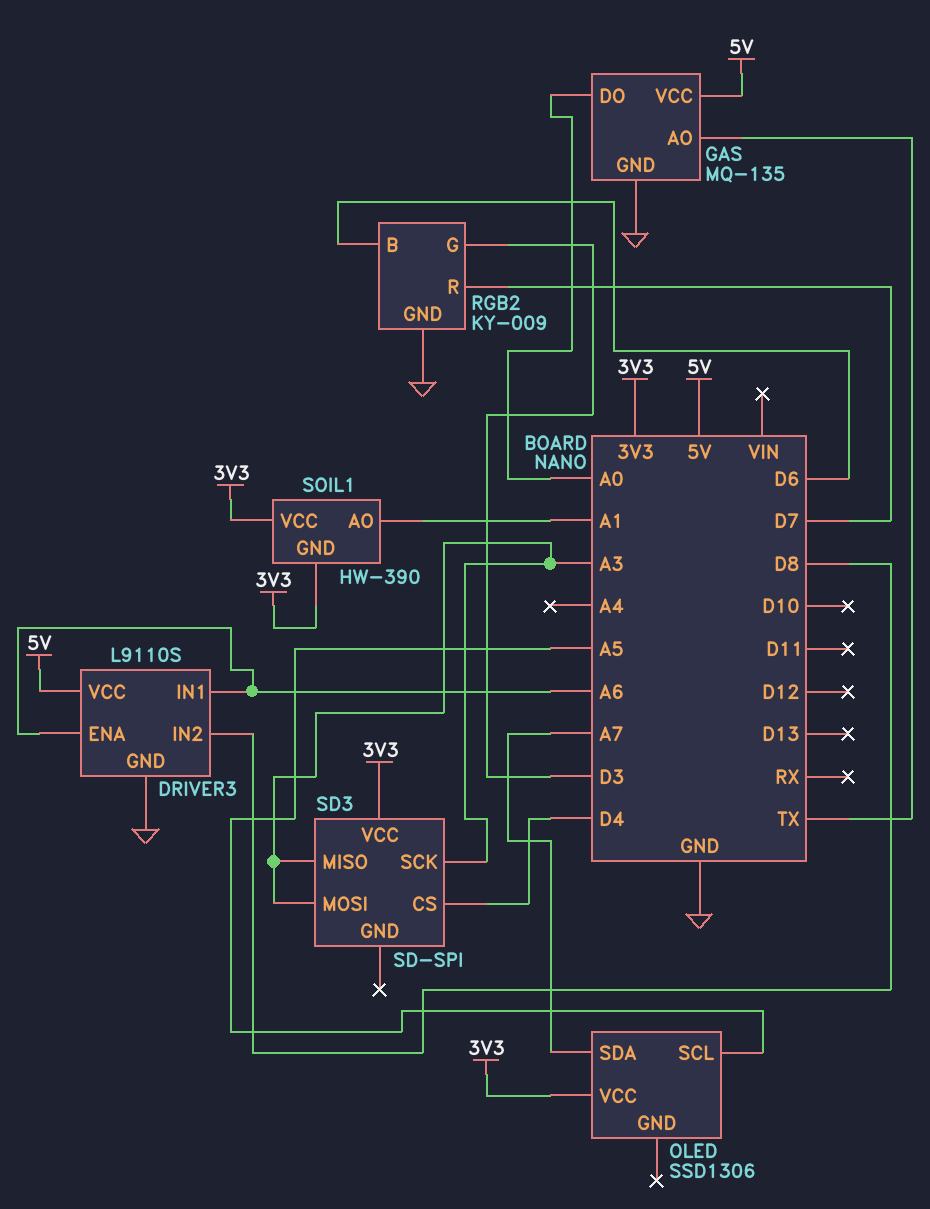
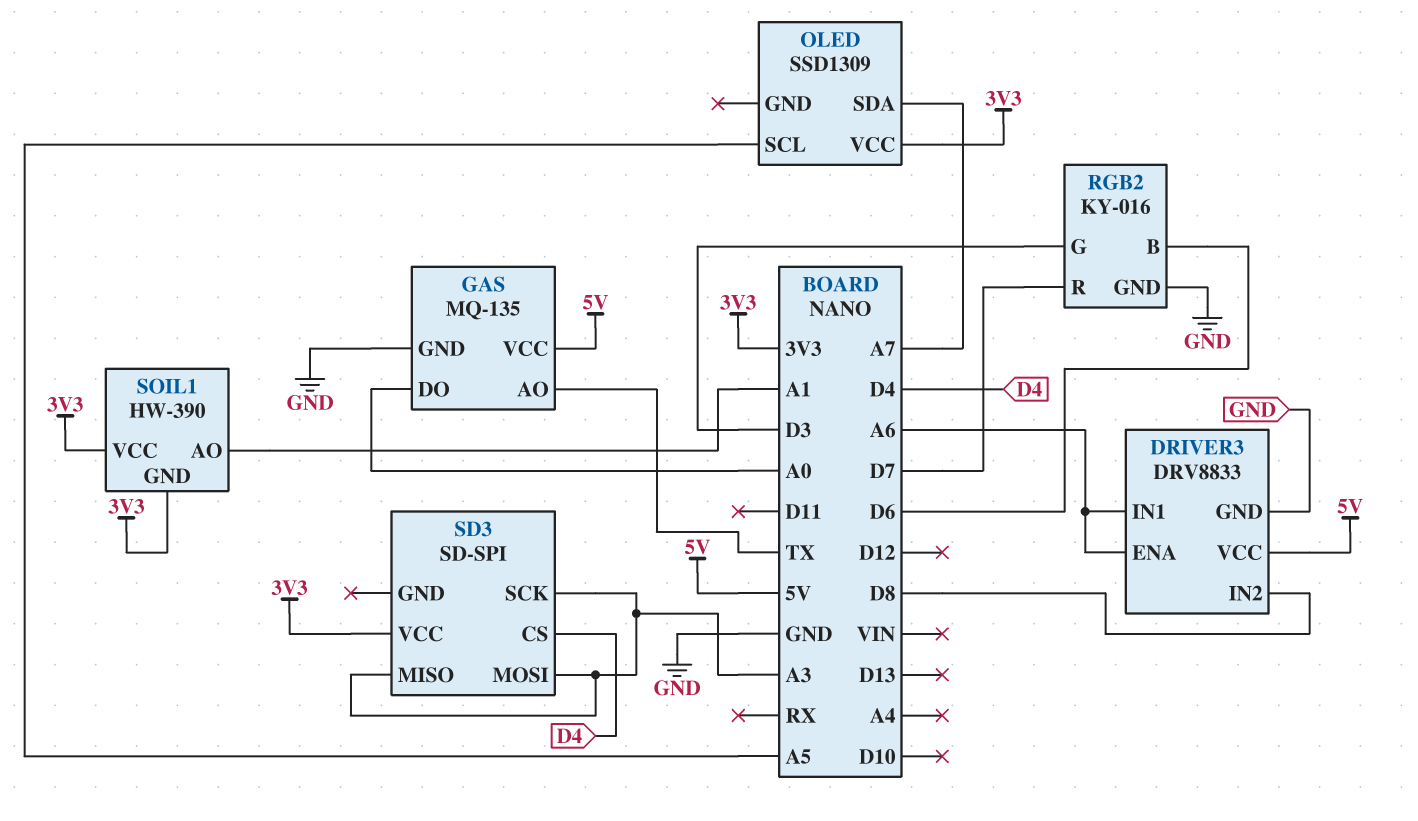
DRIVER3: L9110S -> DRV8833
OLED: SSD1306 -> SSD1309
RGB2: KY-009 -> KY-016

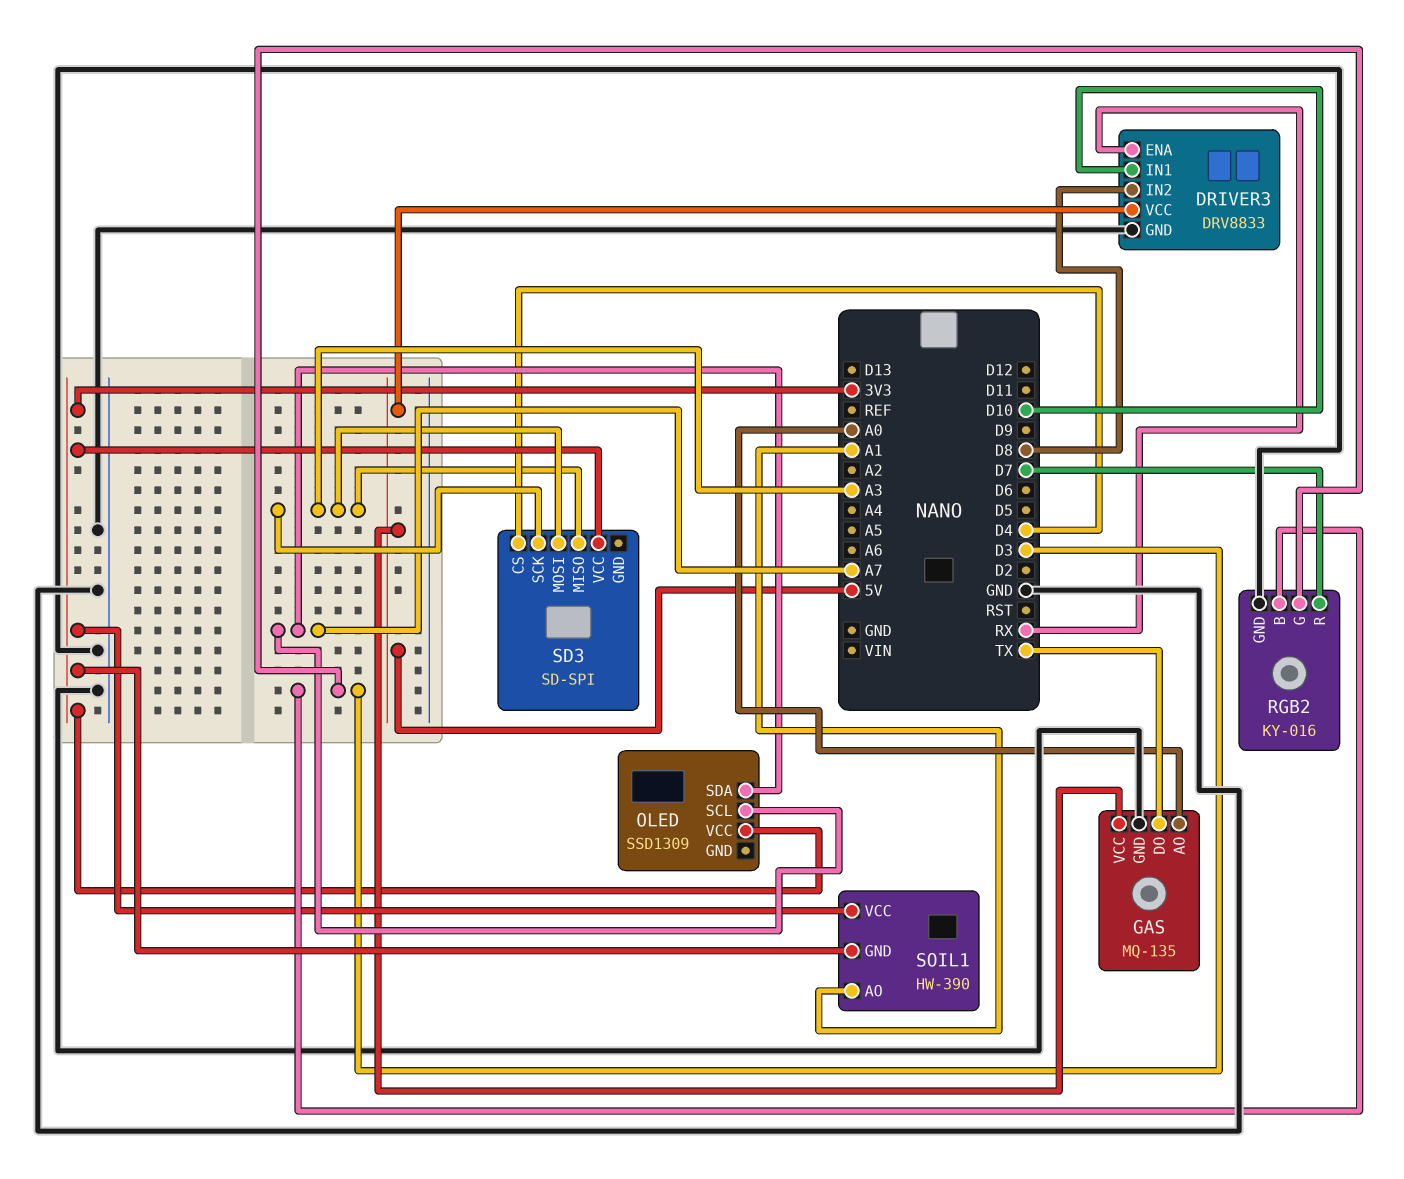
DRIVER3 pin ENA: A6 -> RX
DRIVER3 pin IN1: A6 -> D10
GAS pin AO: TX -> A0
GAS pin DO: A0 -> TX
OLED pin SCL: A5 -> A7
RGB2 pin B: D6 -> D3

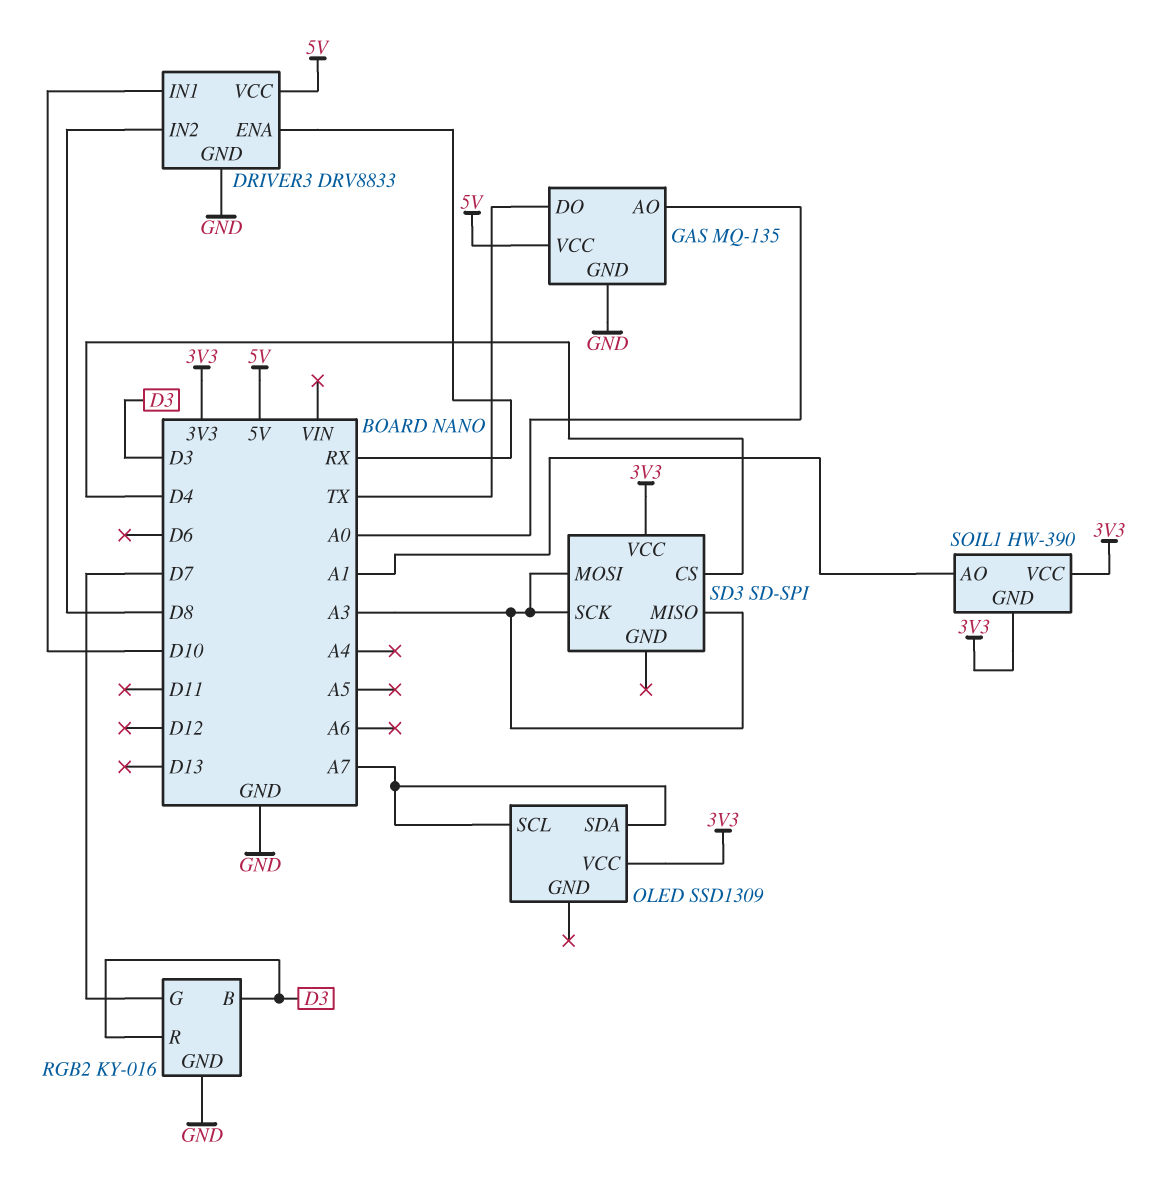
RGB2 pin G: D3 -> D7
RGB2 pin R: D7 -> D3

